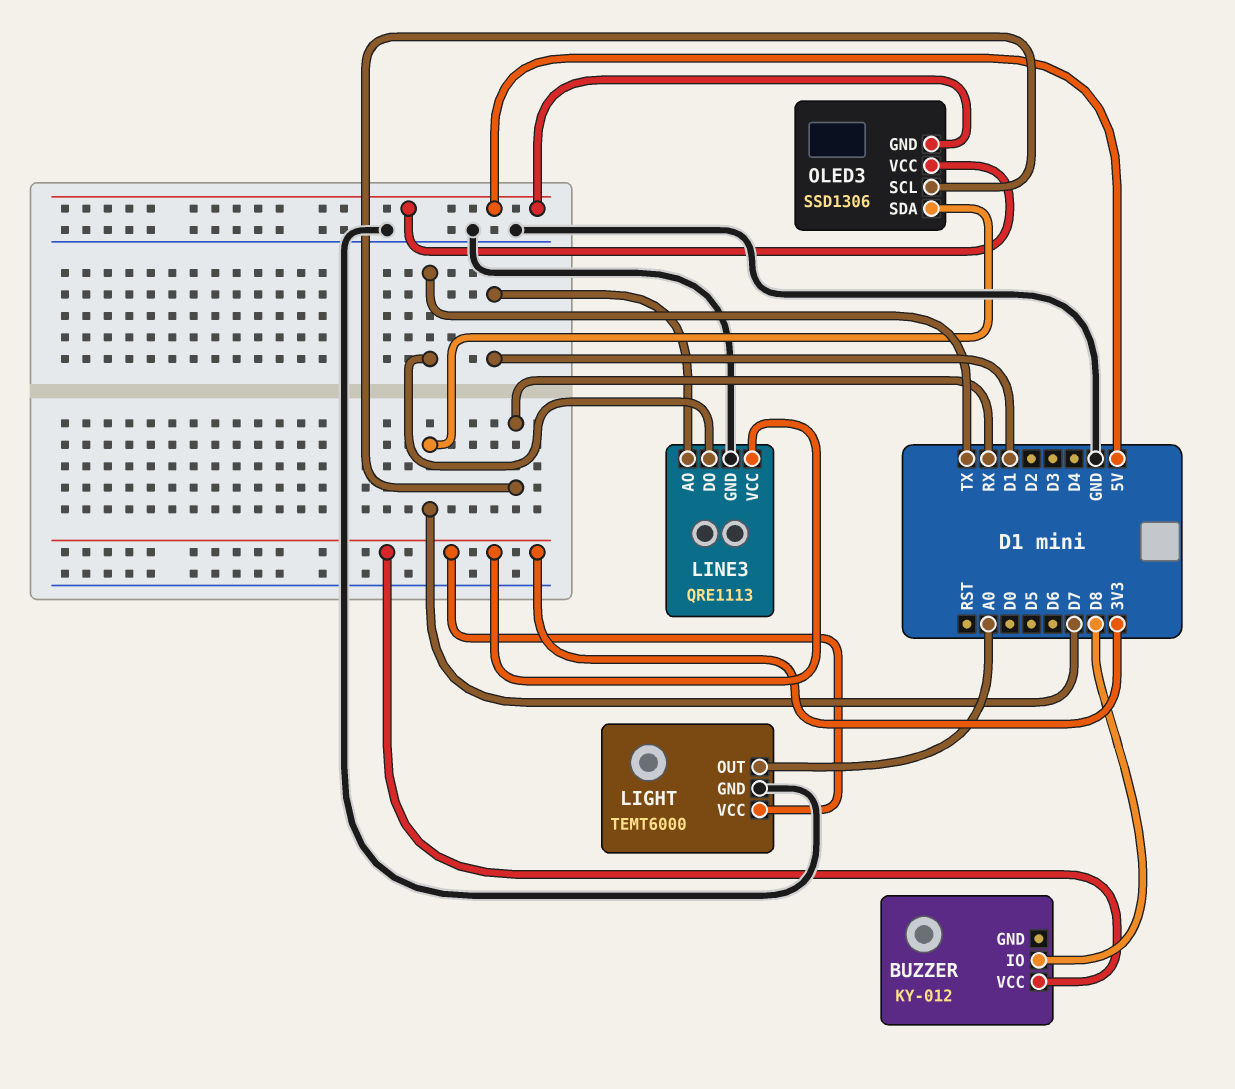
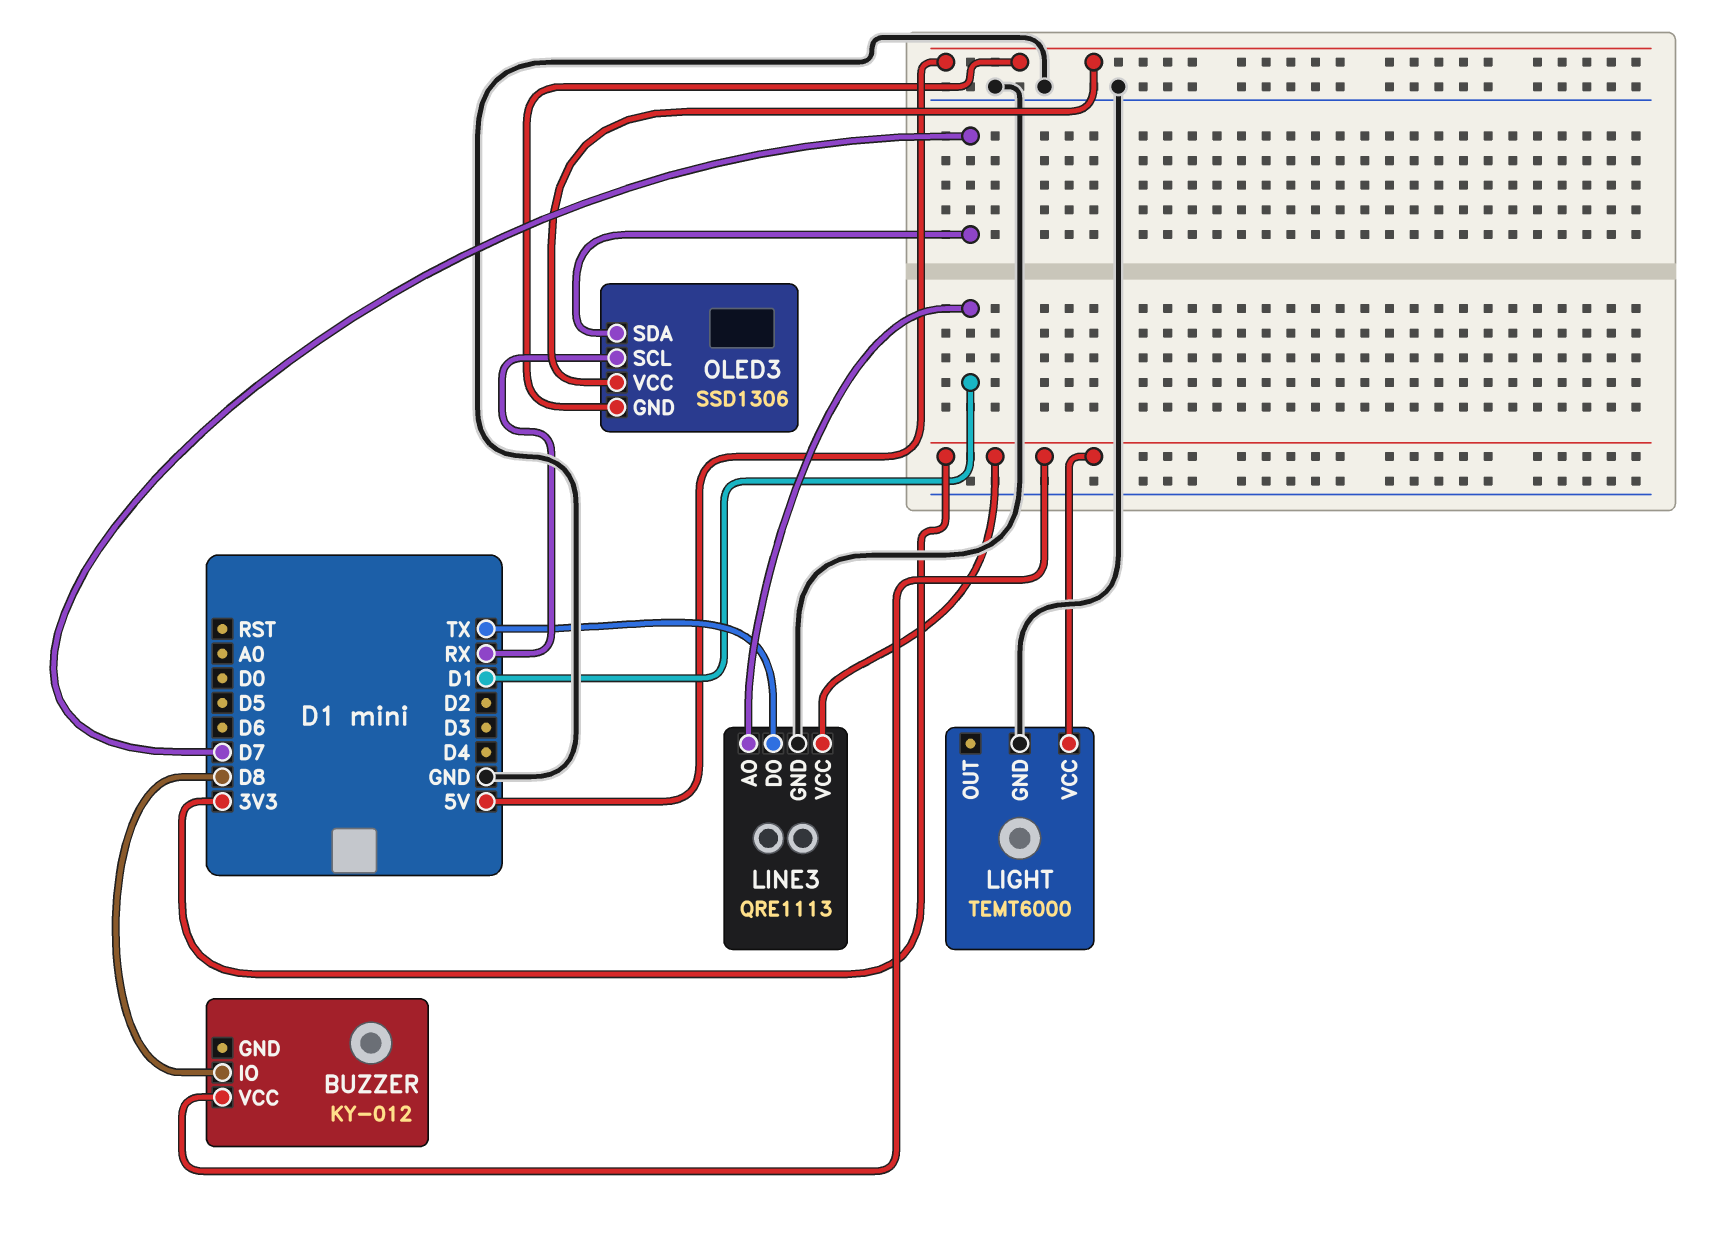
LIGHT pin OUT: A0 -> none

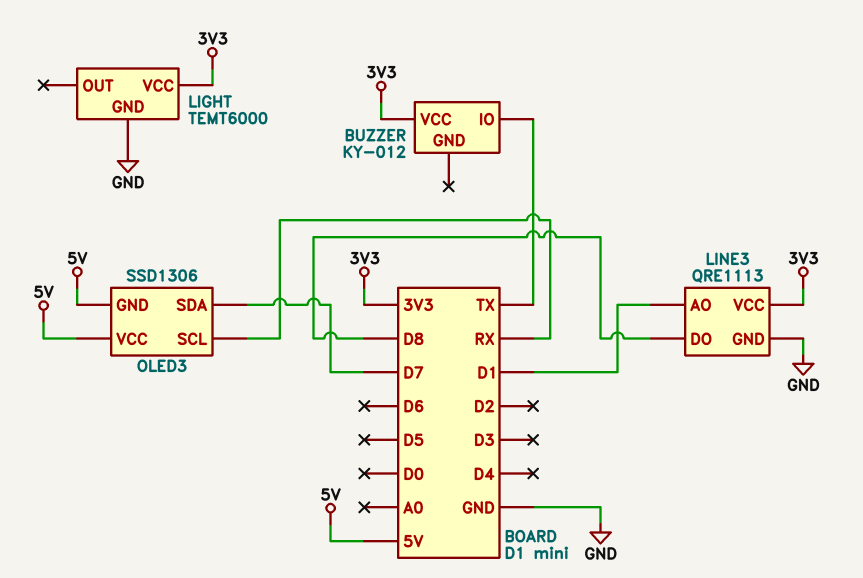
BUZZER pin IO: D8 -> TX
LINE3 pin DO: TX -> D8

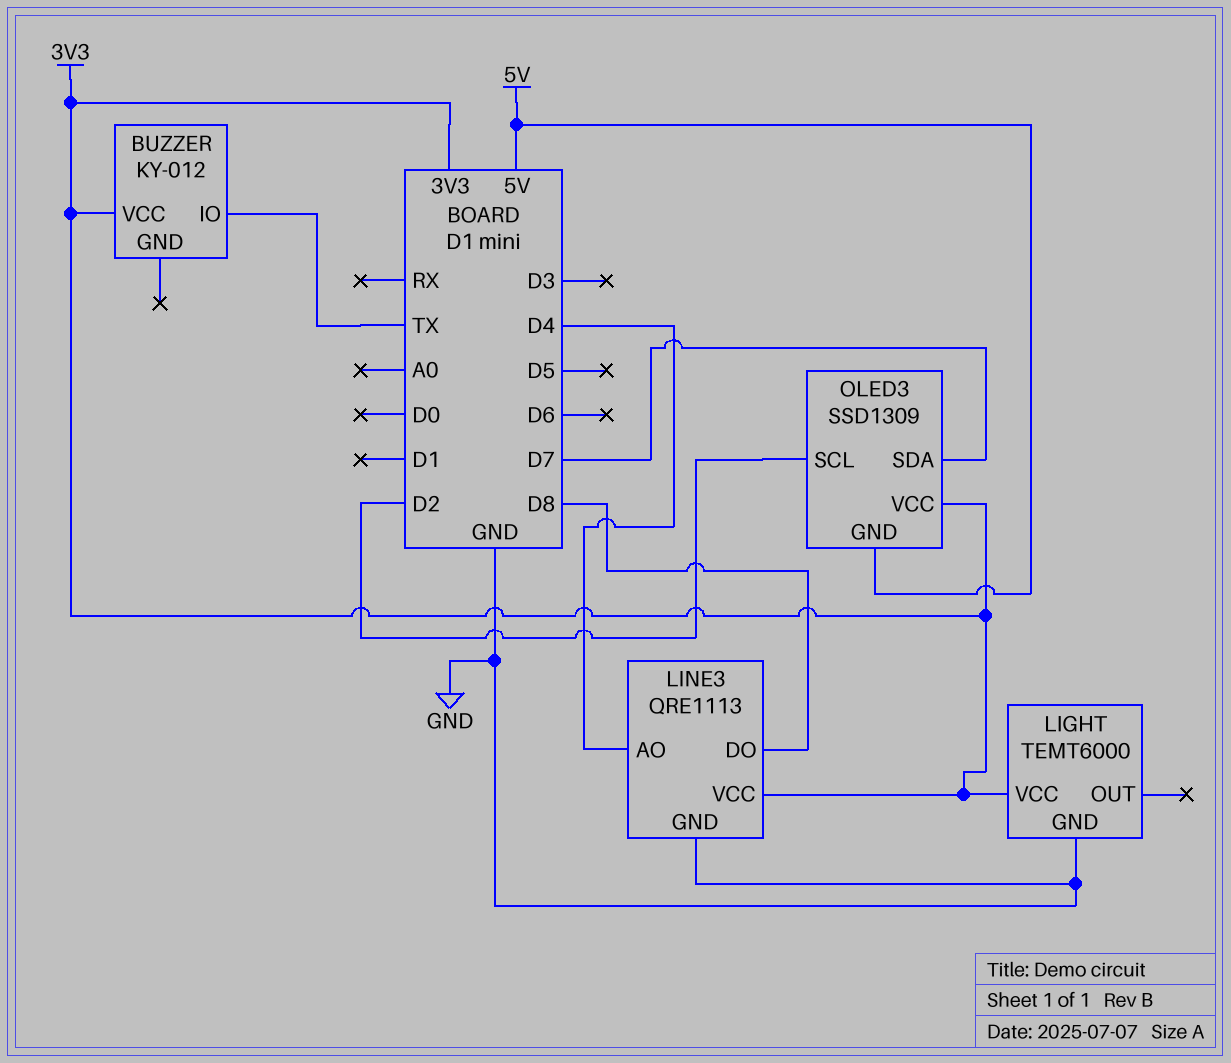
LINE3 pin AO: D1 -> D4
OLED3: SSD1306 -> SSD1309
OLED3 pin SCL: RX -> D2
OLED3 pin VCC: 5V -> 3V3

